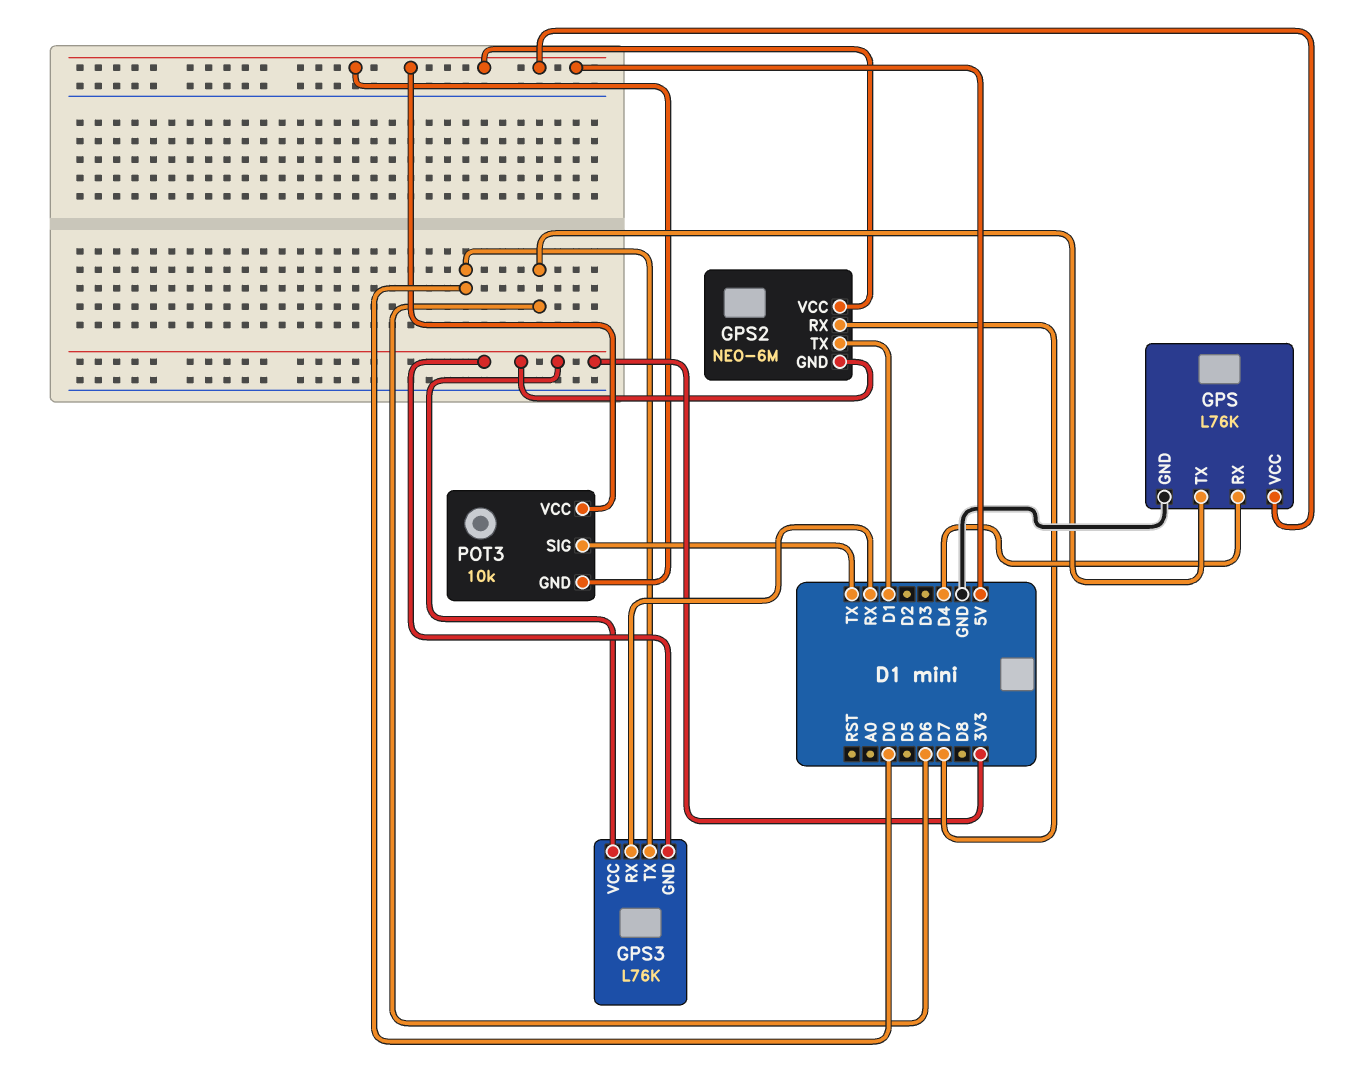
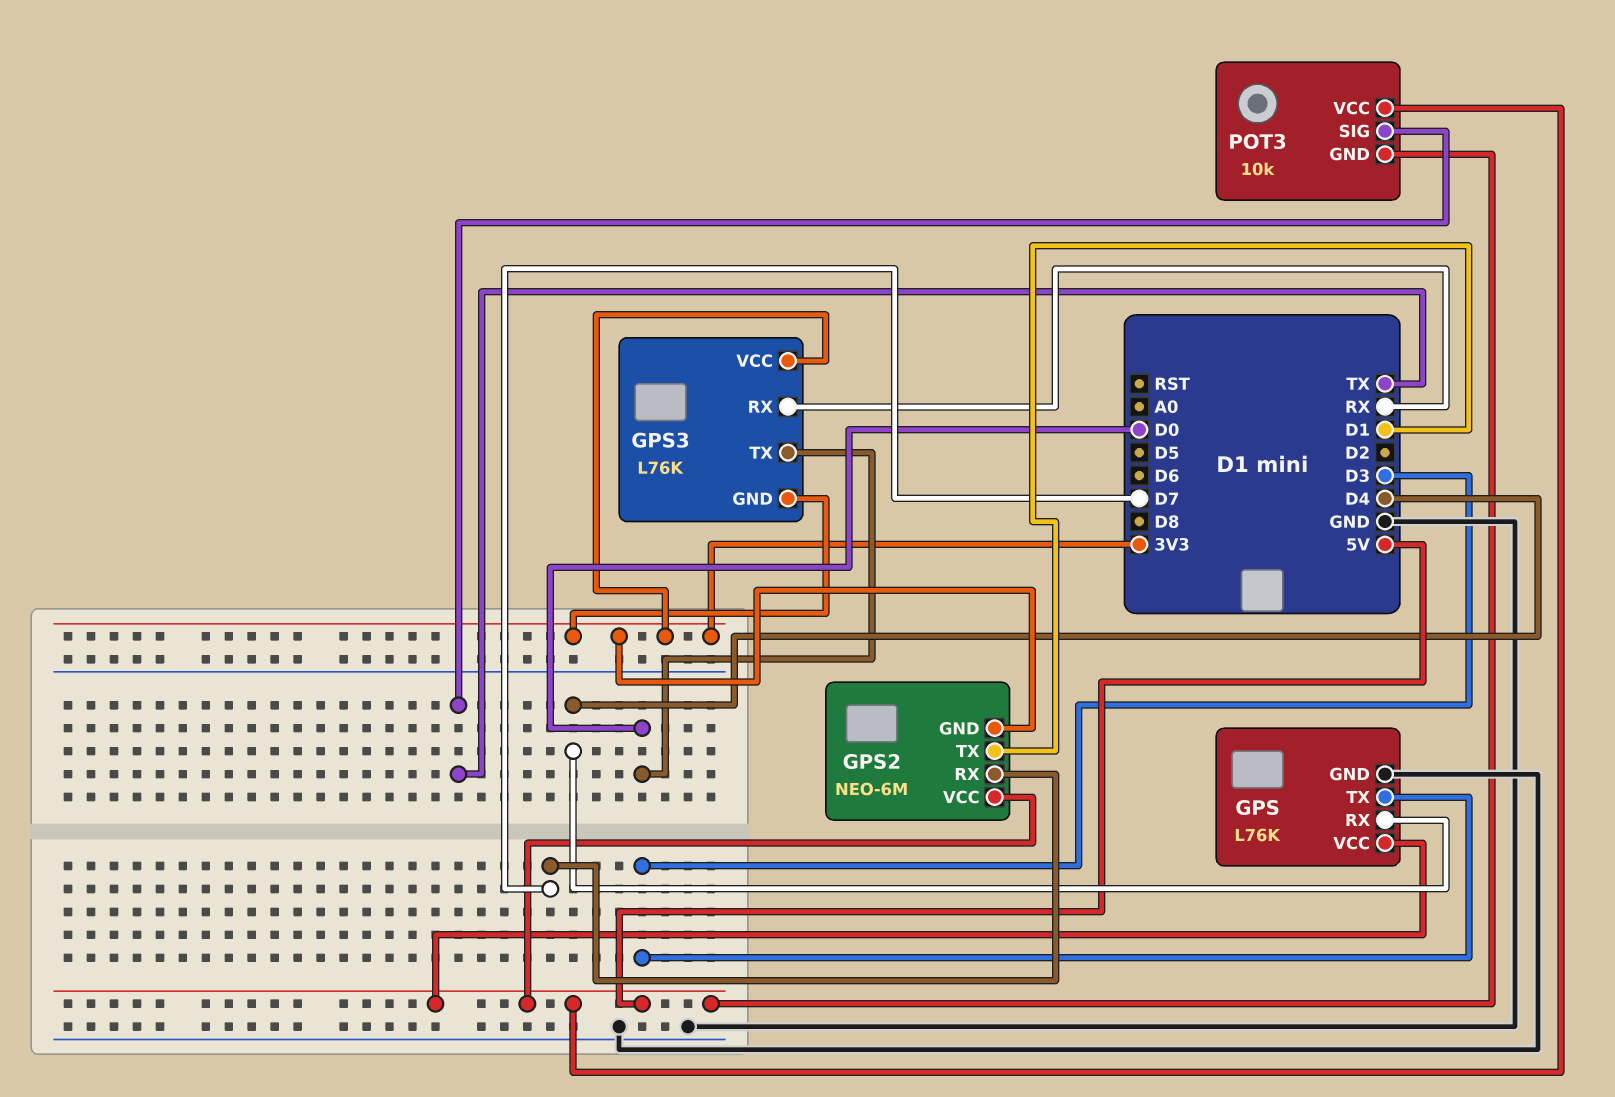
GPS pin TX: D6 -> D3

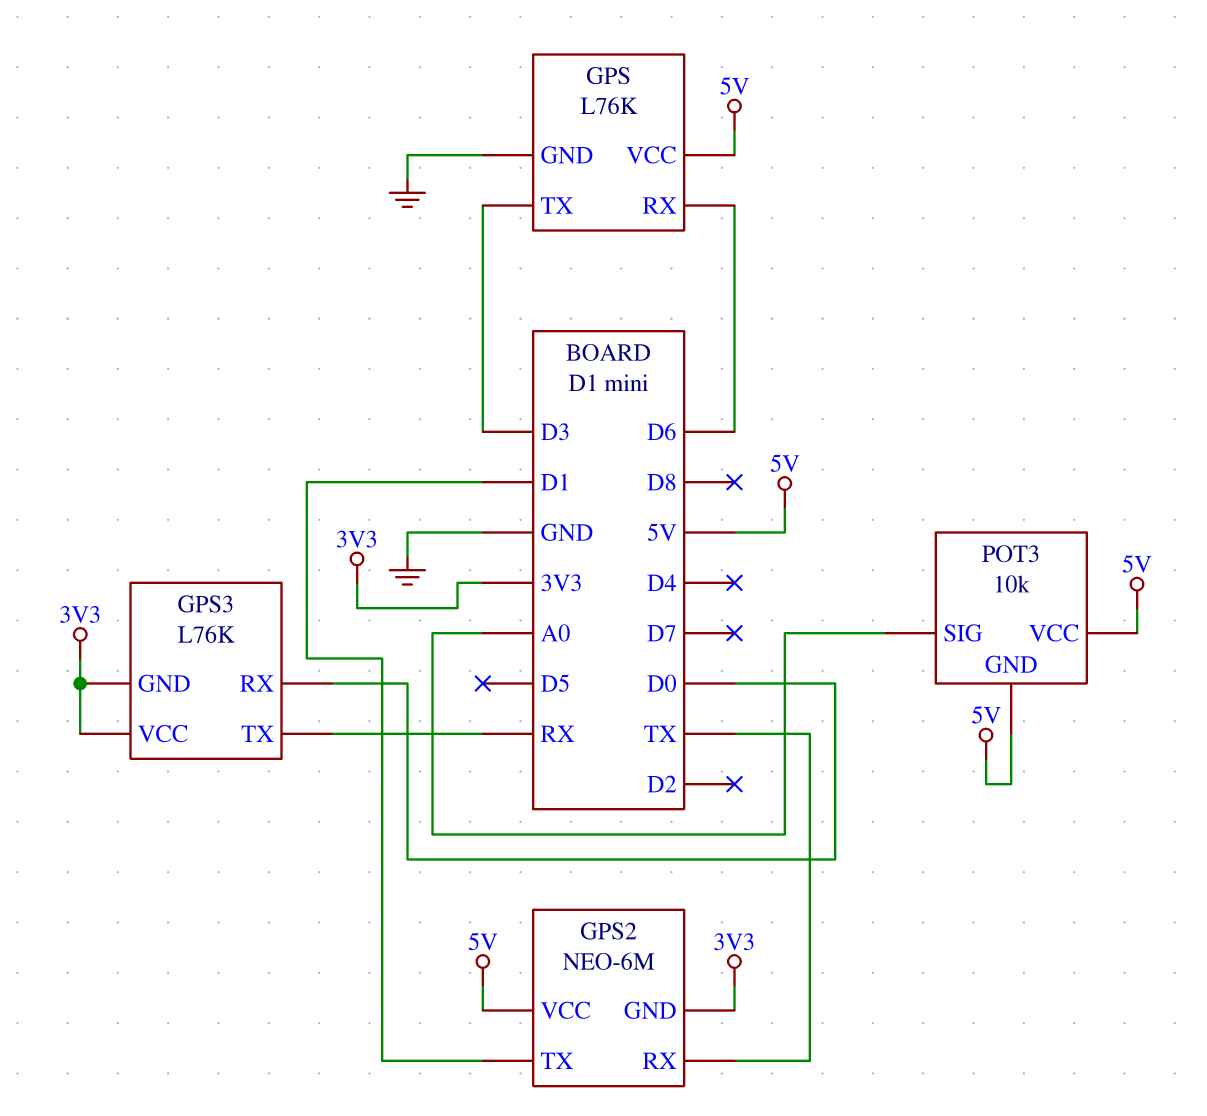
GPS pin RX: D4 -> D6
GPS2 pin RX: D7 -> TX
GPS3 pin RX: RX -> D0
GPS3 pin TX: D0 -> RX
POT3 pin SIG: TX -> A0

